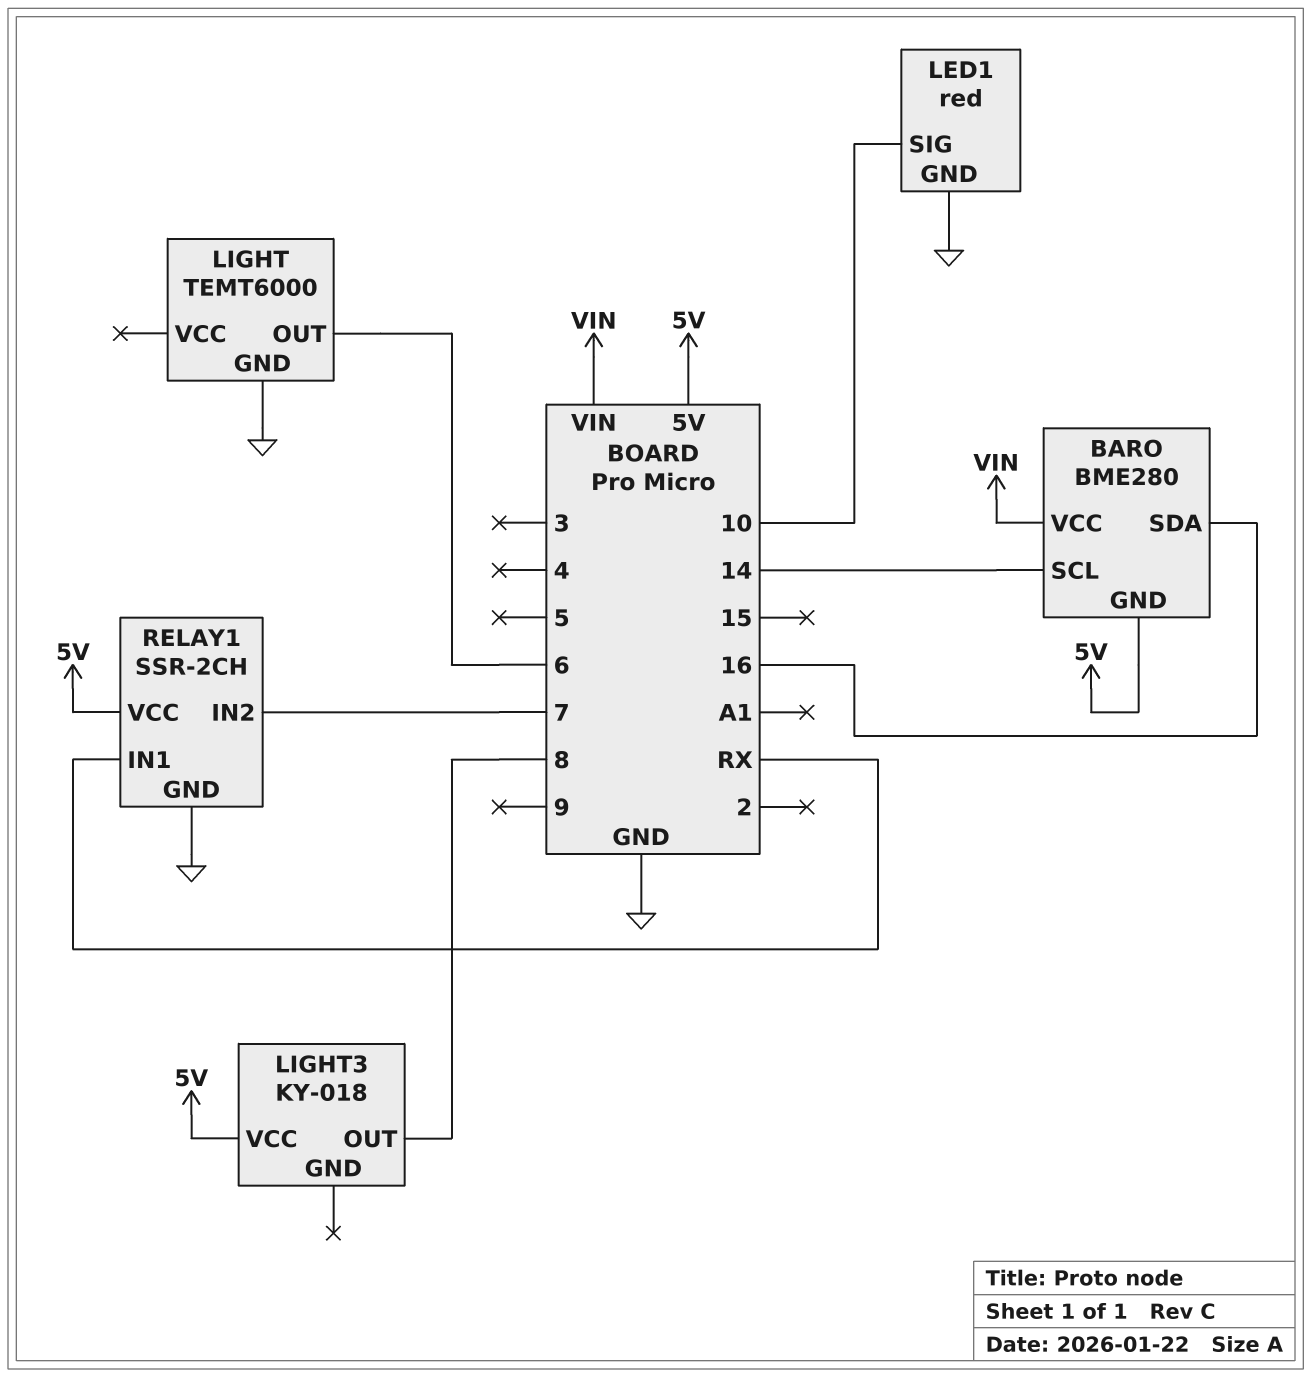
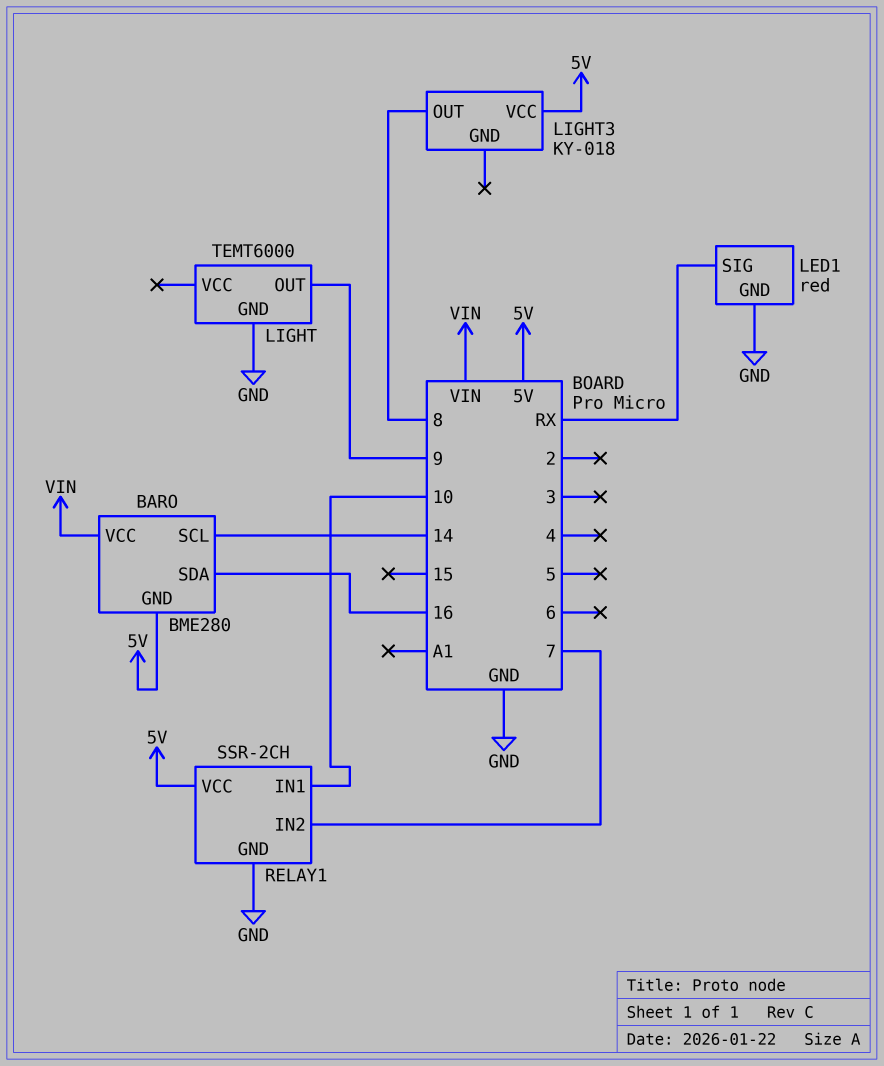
LED1 pin SIG: 10 -> RX
LIGHT pin OUT: 6 -> 9
RELAY1 pin IN1: RX -> 10

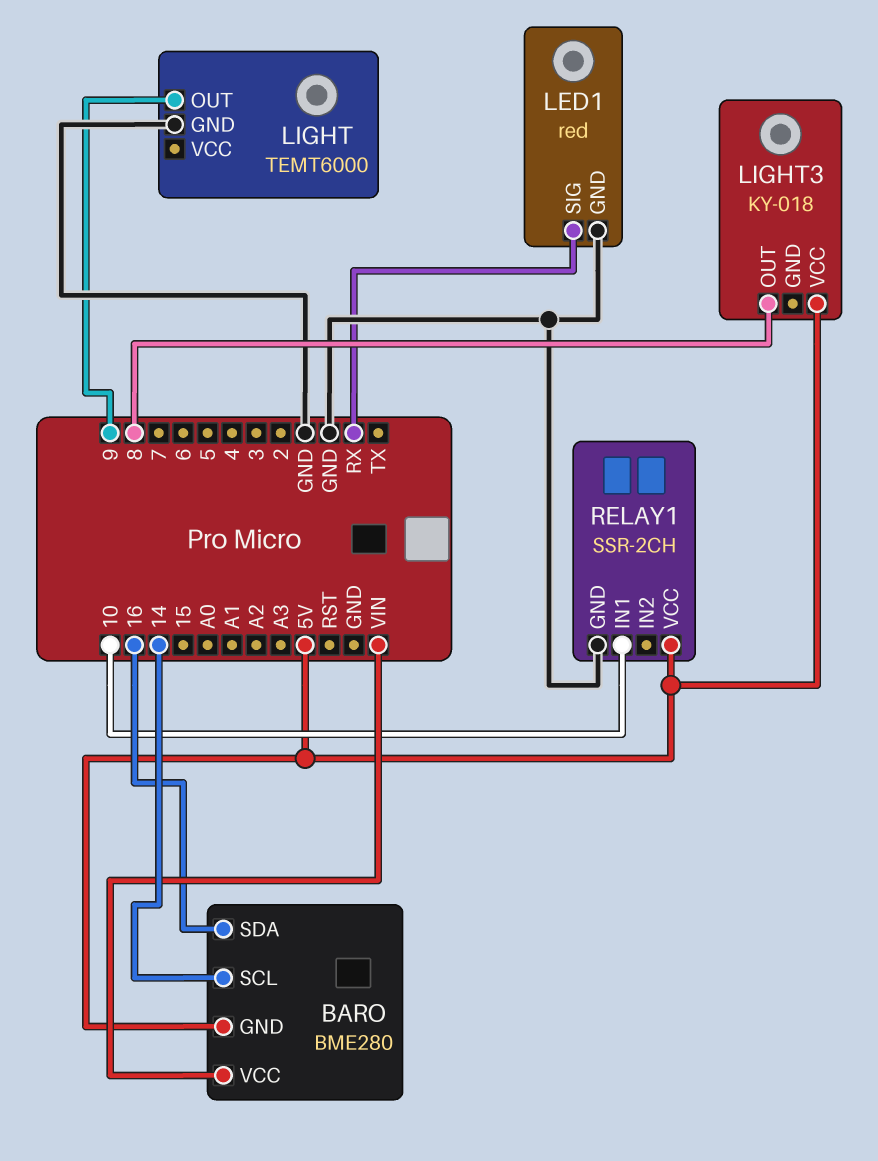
RELAY1 pin IN2: 7 -> none

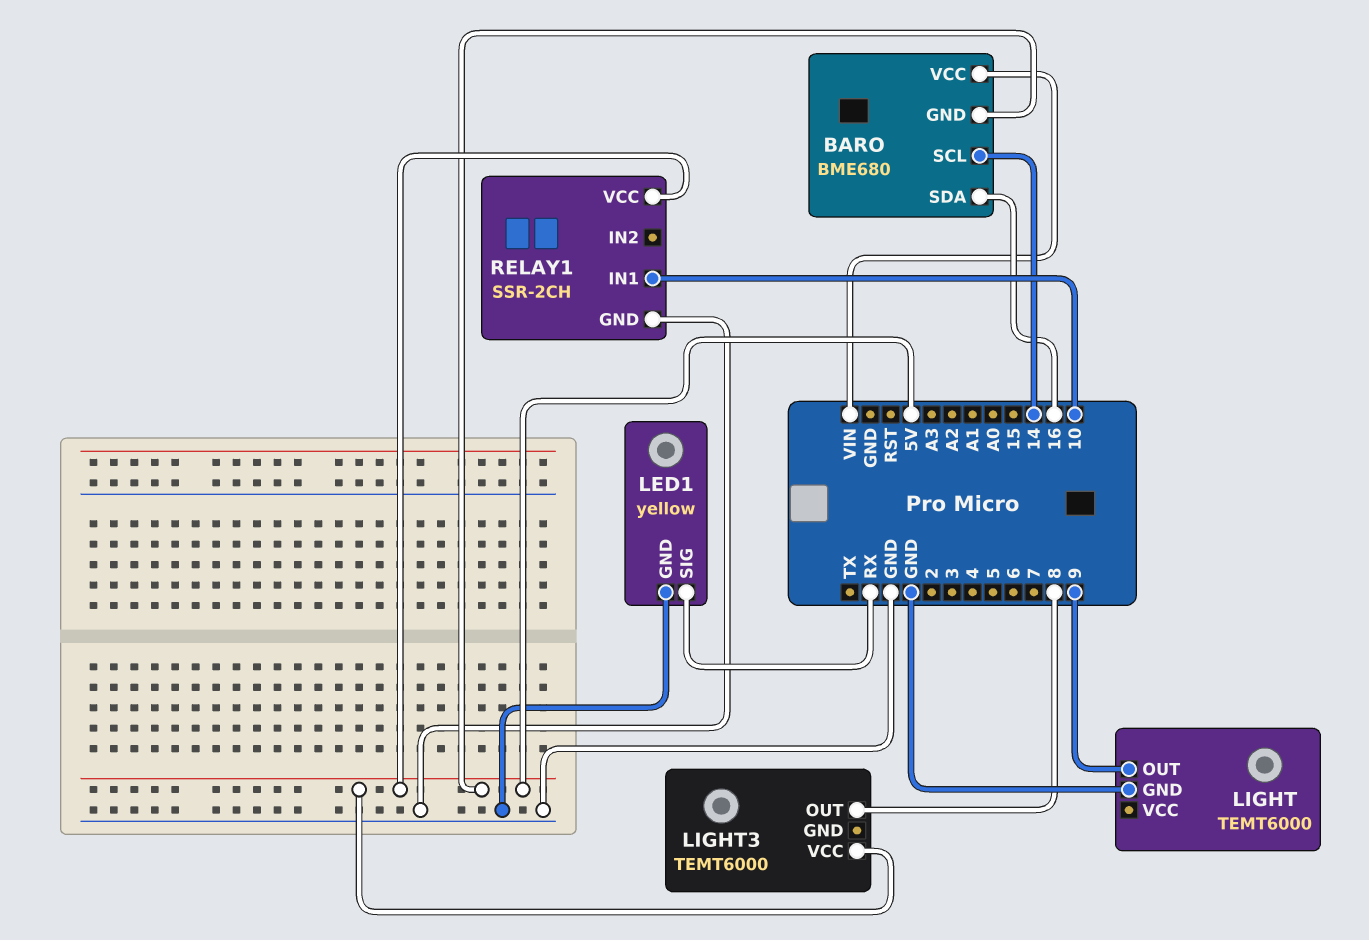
BARO: BME280 -> BME680
LED1: red -> yellow
LIGHT3: KY-018 -> TEMT6000

